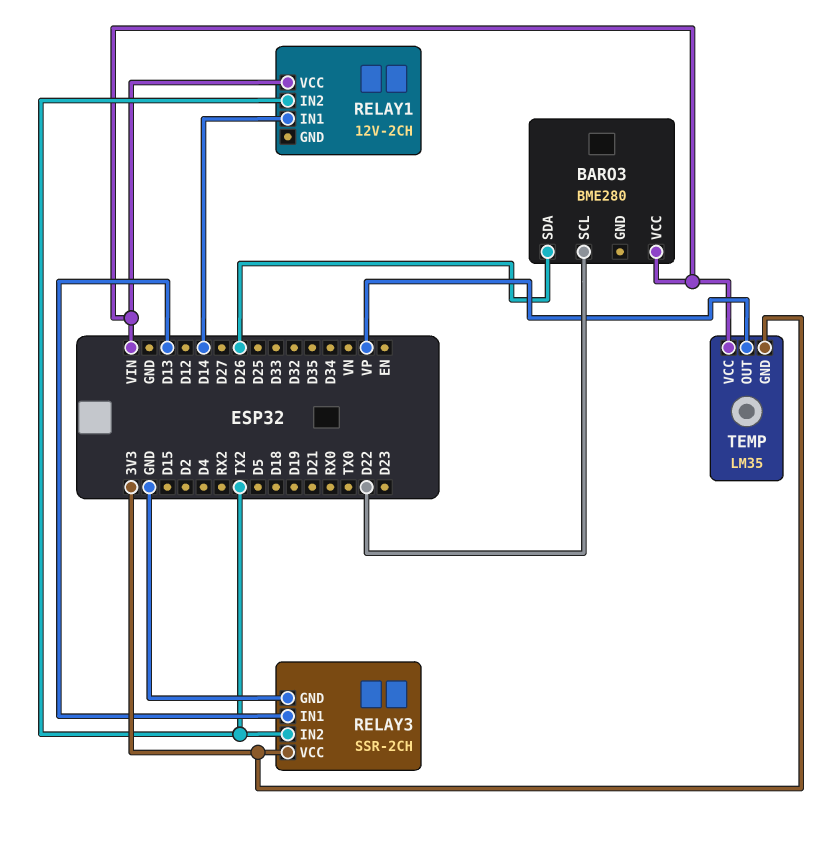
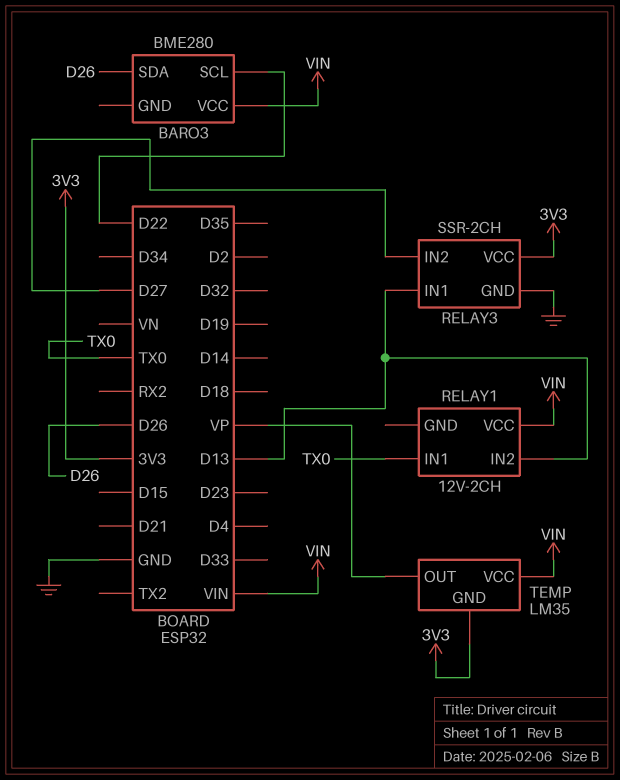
RELAY1 pin IN1: D14 -> TX0
RELAY1 pin IN2: TX2 -> D13
RELAY3 pin IN2: TX2 -> D27

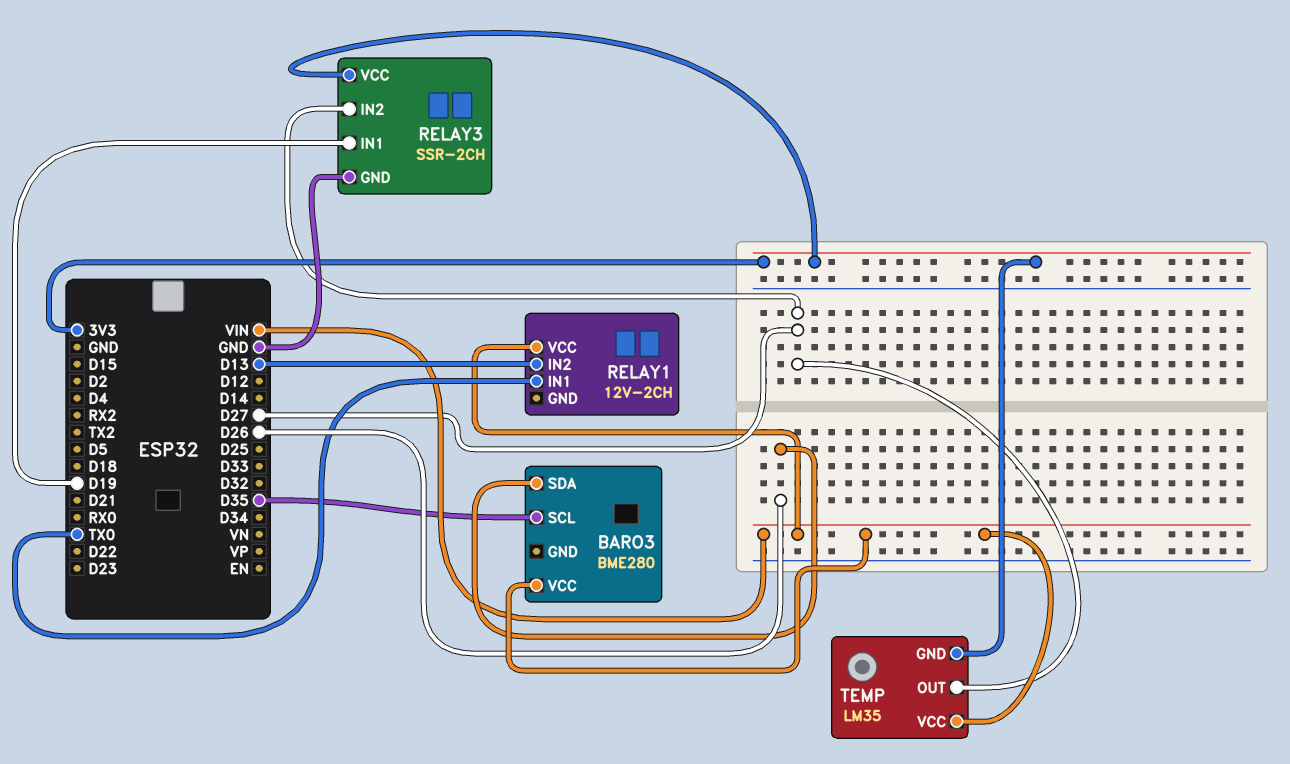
BARO3 pin SCL: D22 -> D35
RELAY3 pin IN1: D13 -> D19
TEMP pin OUT: VP -> D27

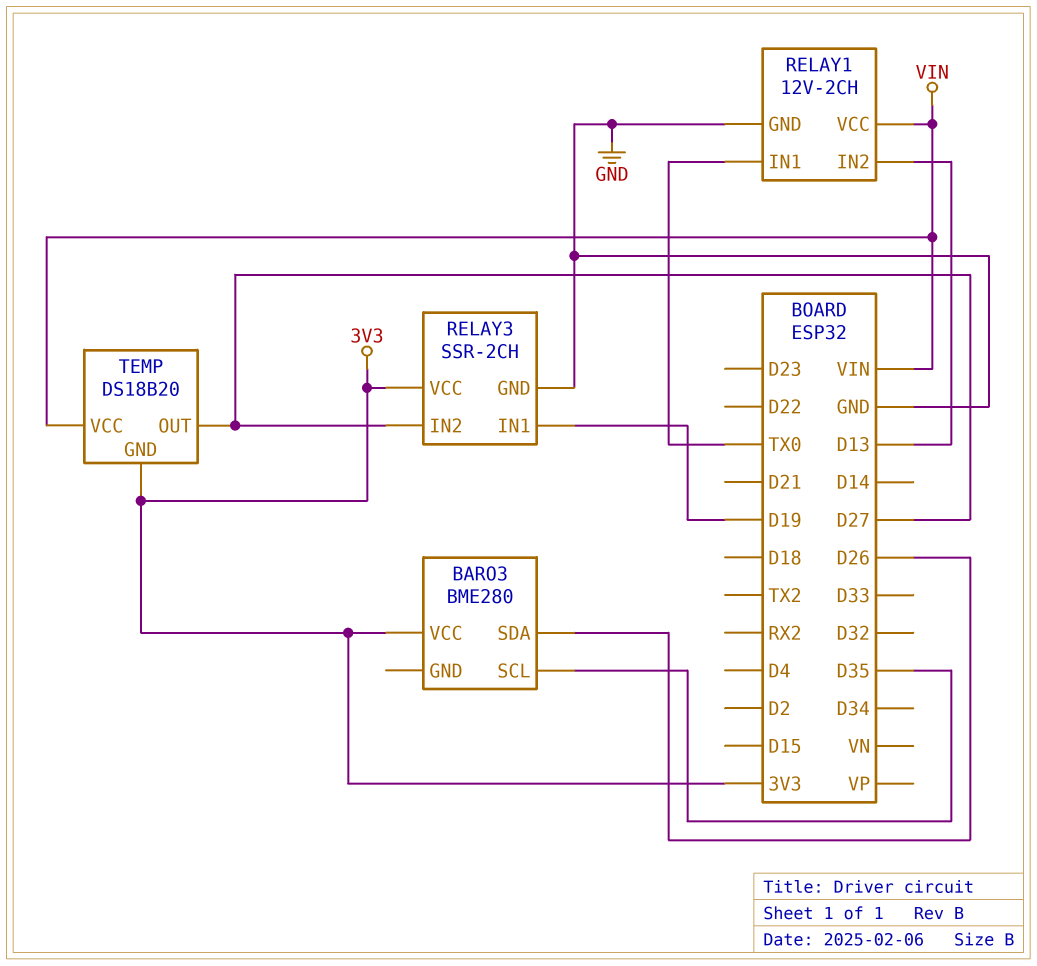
BARO3 pin VCC: VIN -> 3V3
RELAY1 pin GND: none -> GND
TEMP: LM35 -> DS18B20

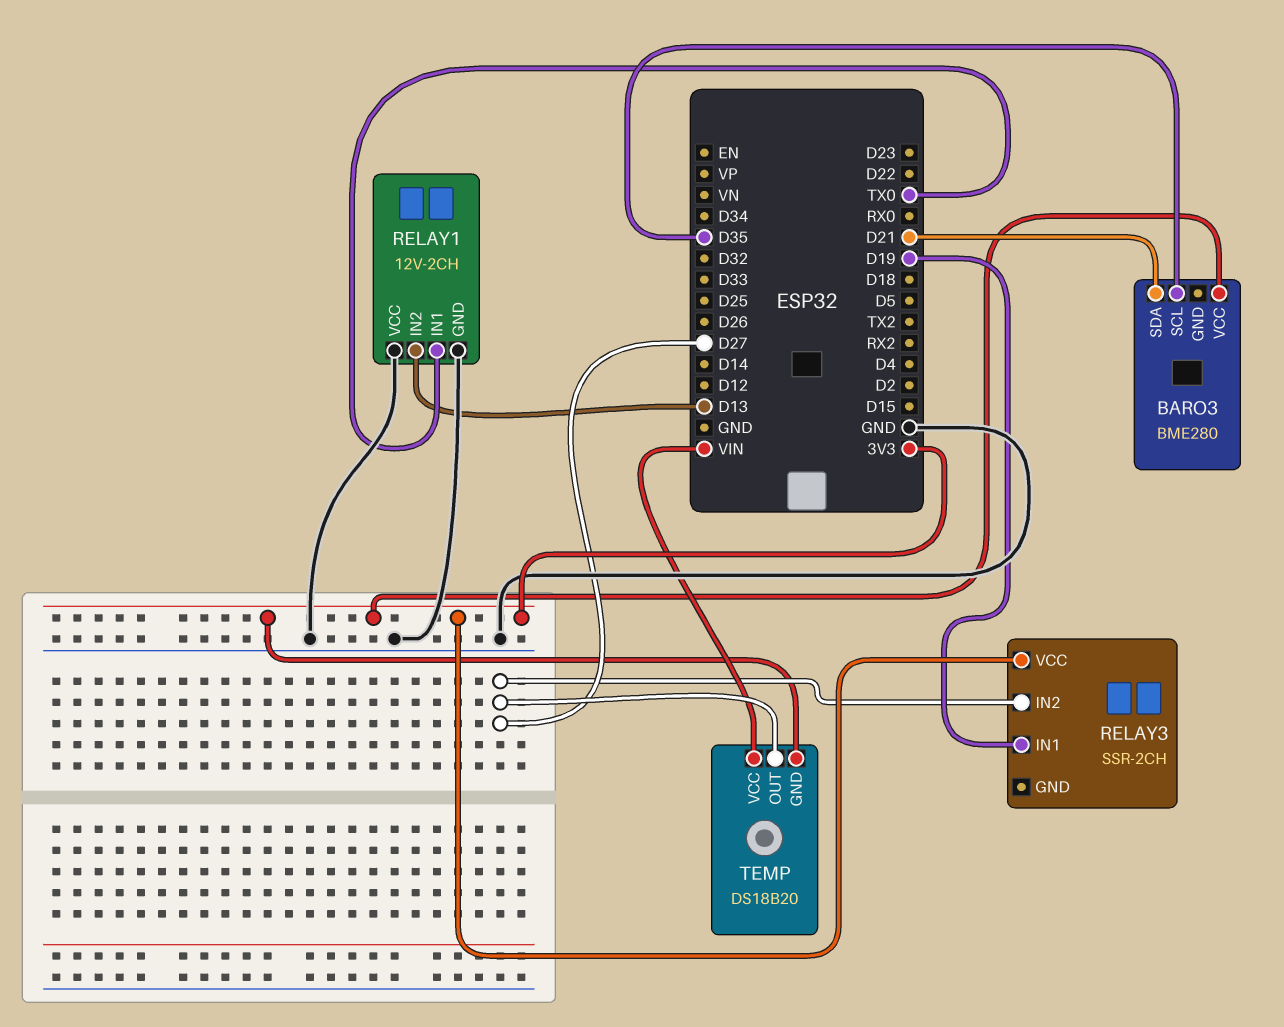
BARO3 pin SDA: D26 -> D21
RELAY1 pin VCC: VIN -> GND
RELAY3 pin GND: GND -> none

